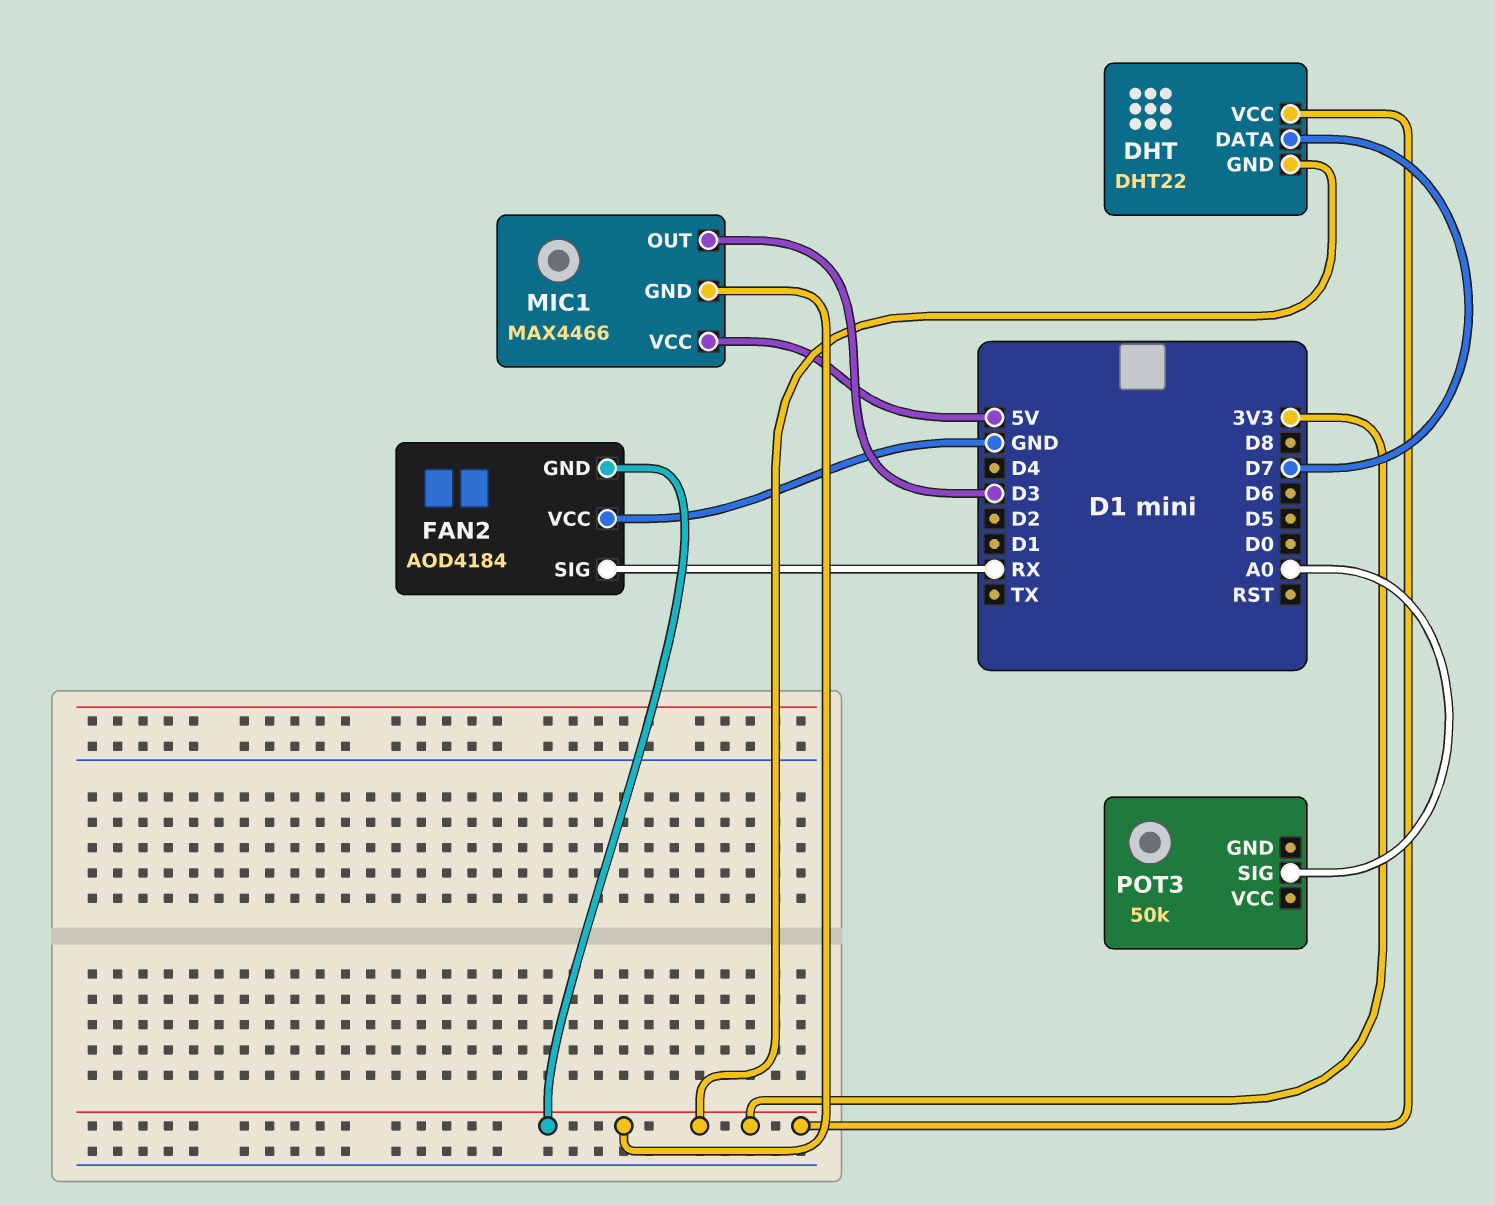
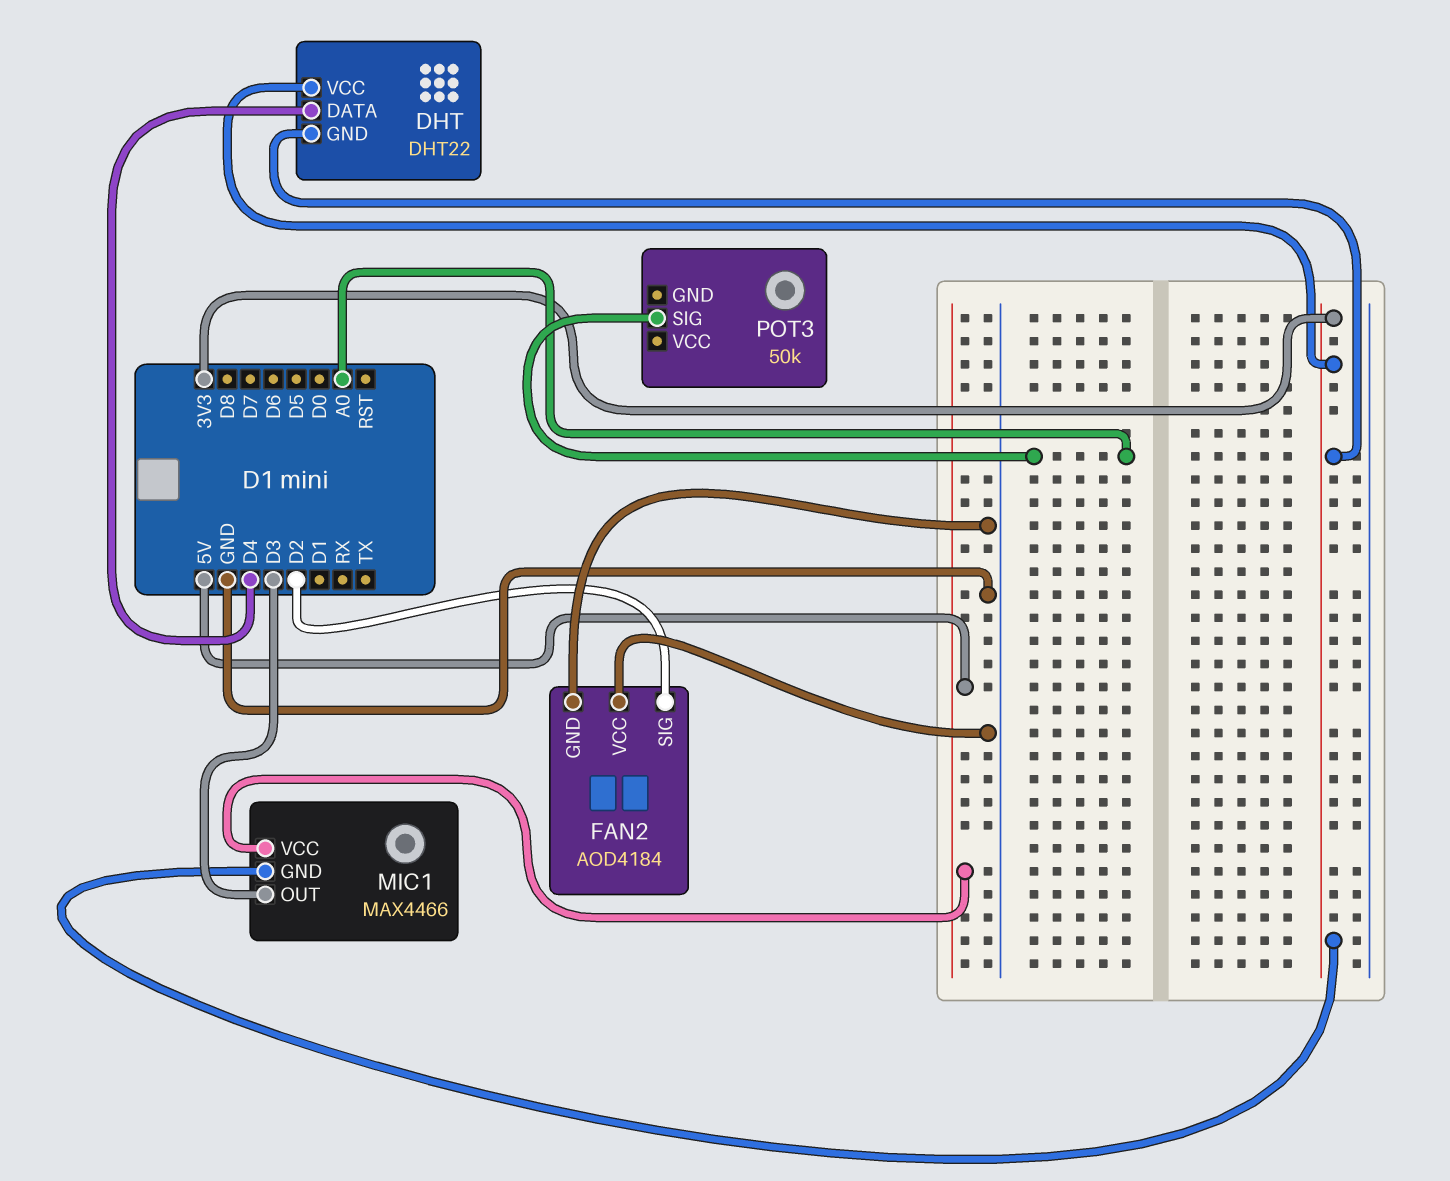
DHT pin DATA: D7 -> D4
FAN2 pin GND: 3V3 -> GND
FAN2 pin SIG: RX -> D2

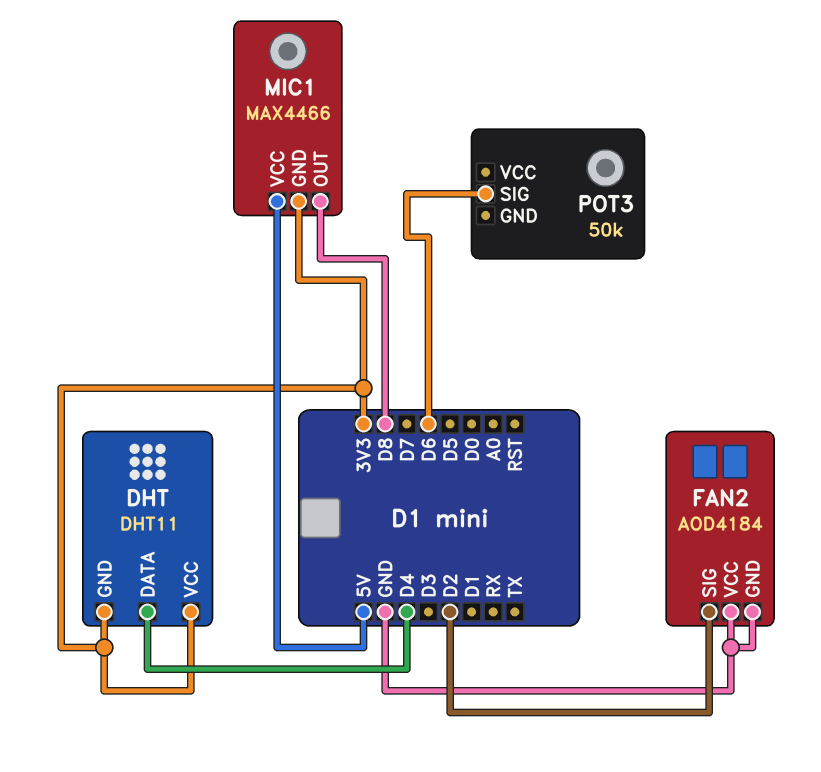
DHT: DHT22 -> DHT11
MIC1 pin OUT: D3 -> D8
POT3 pin SIG: A0 -> D6

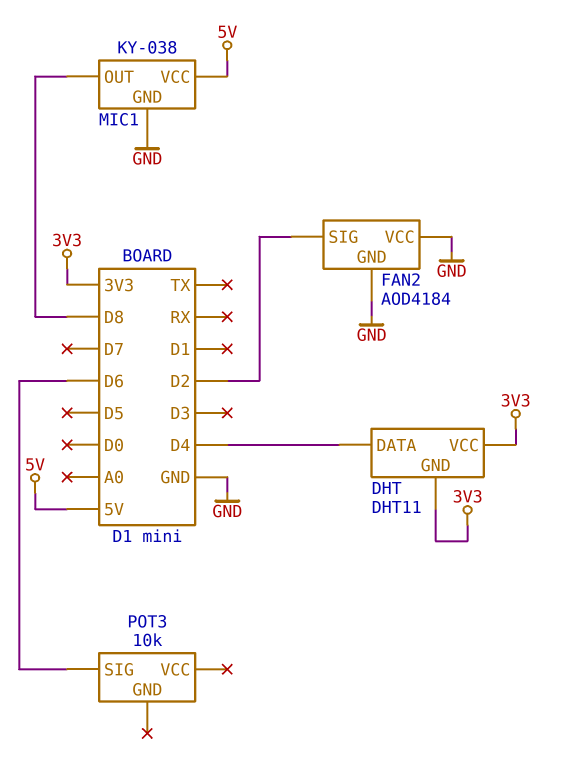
MIC1: MAX4466 -> KY-038
MIC1 pin GND: 3V3 -> GND
POT3: 50k -> 10k

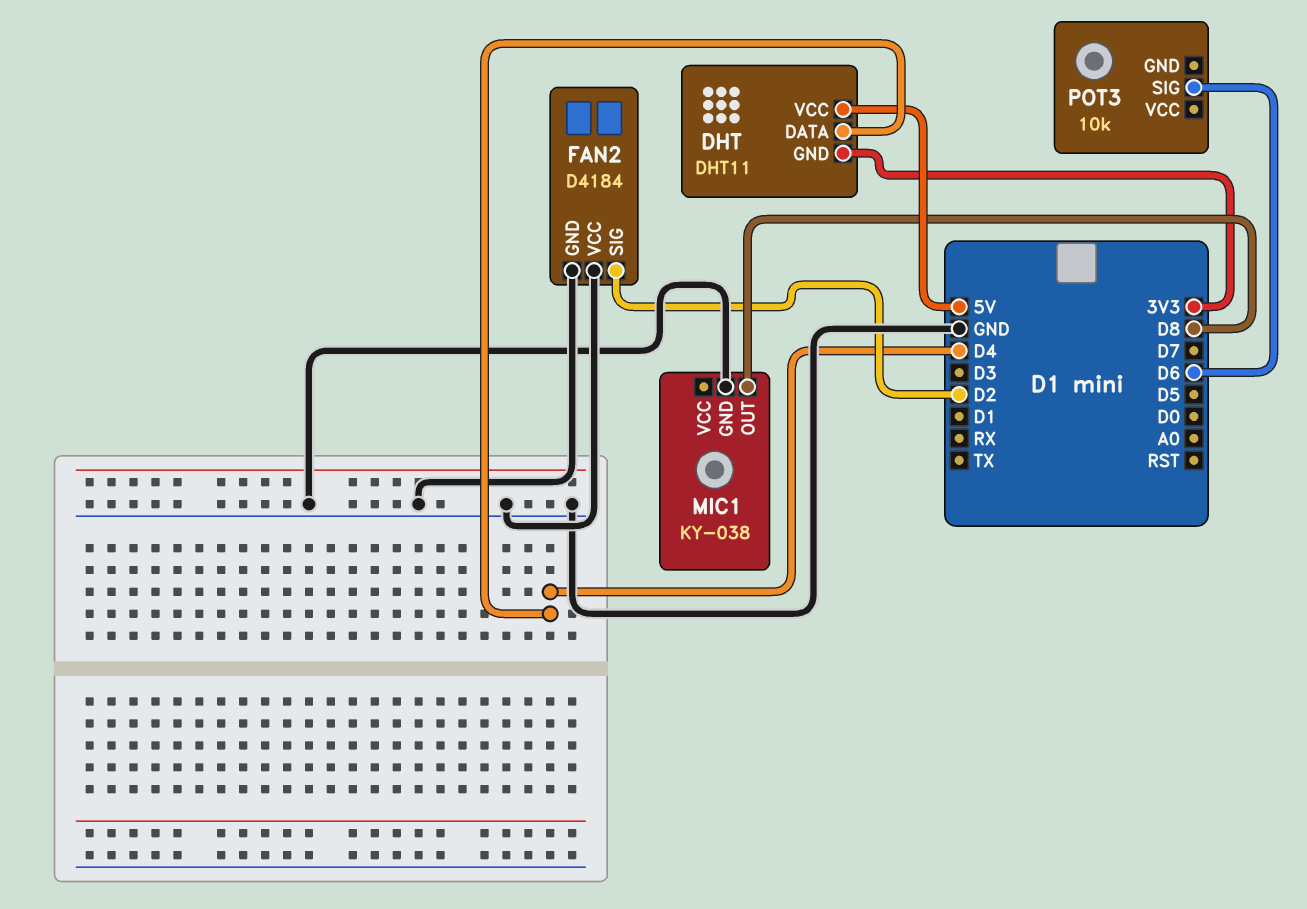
DHT pin VCC: 3V3 -> 5V
FAN2: AOD4184 -> D4184
MIC1 pin VCC: 5V -> none

